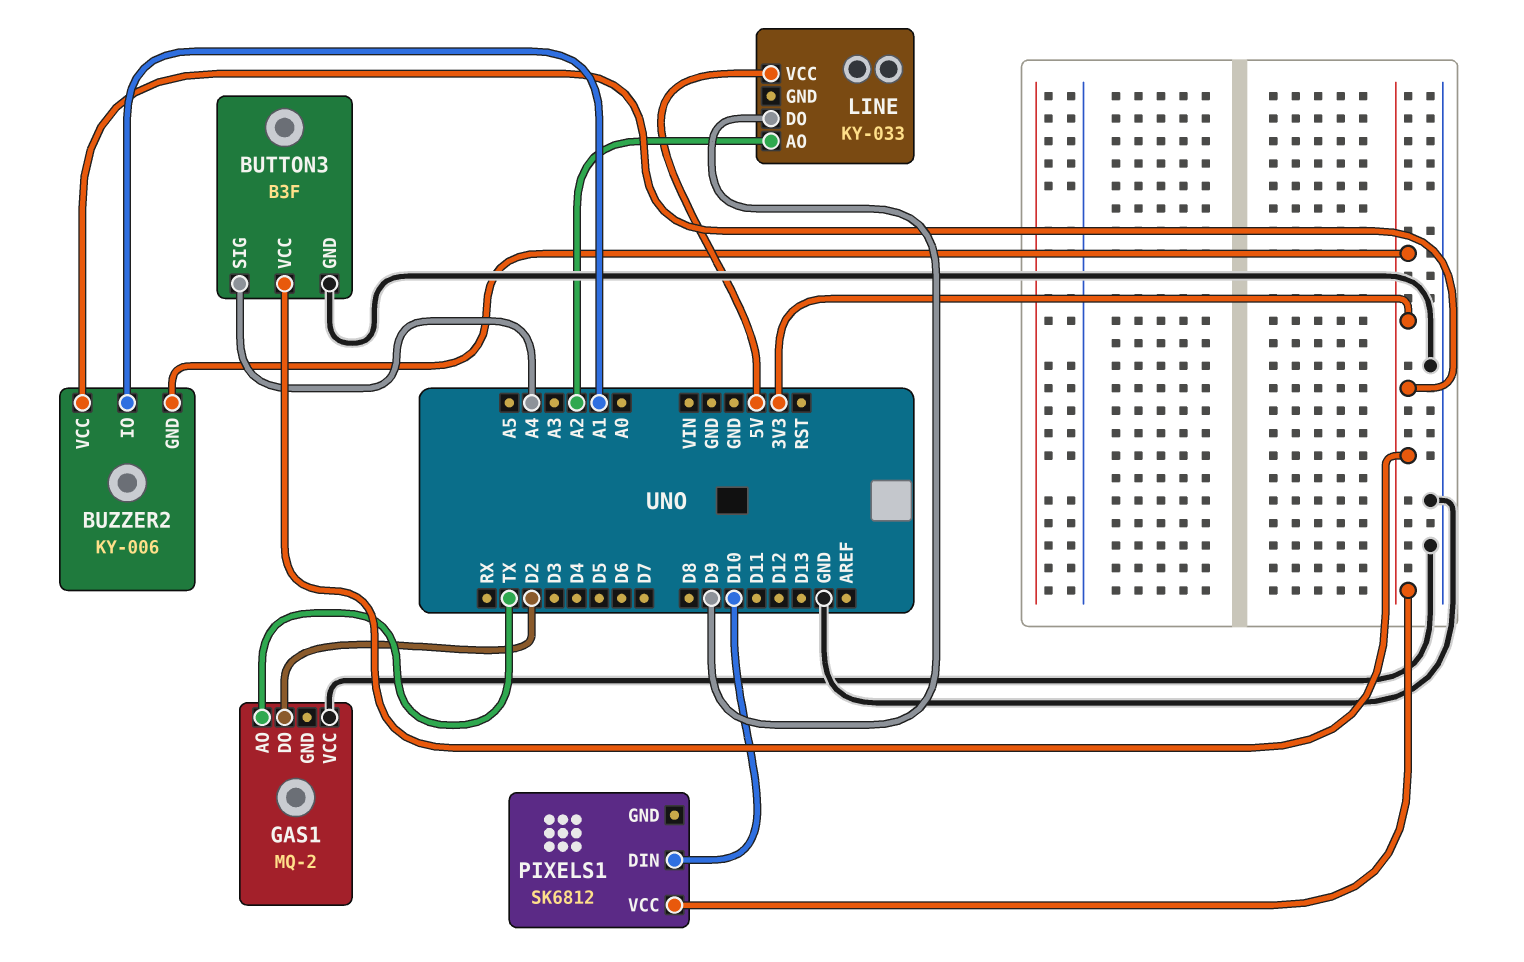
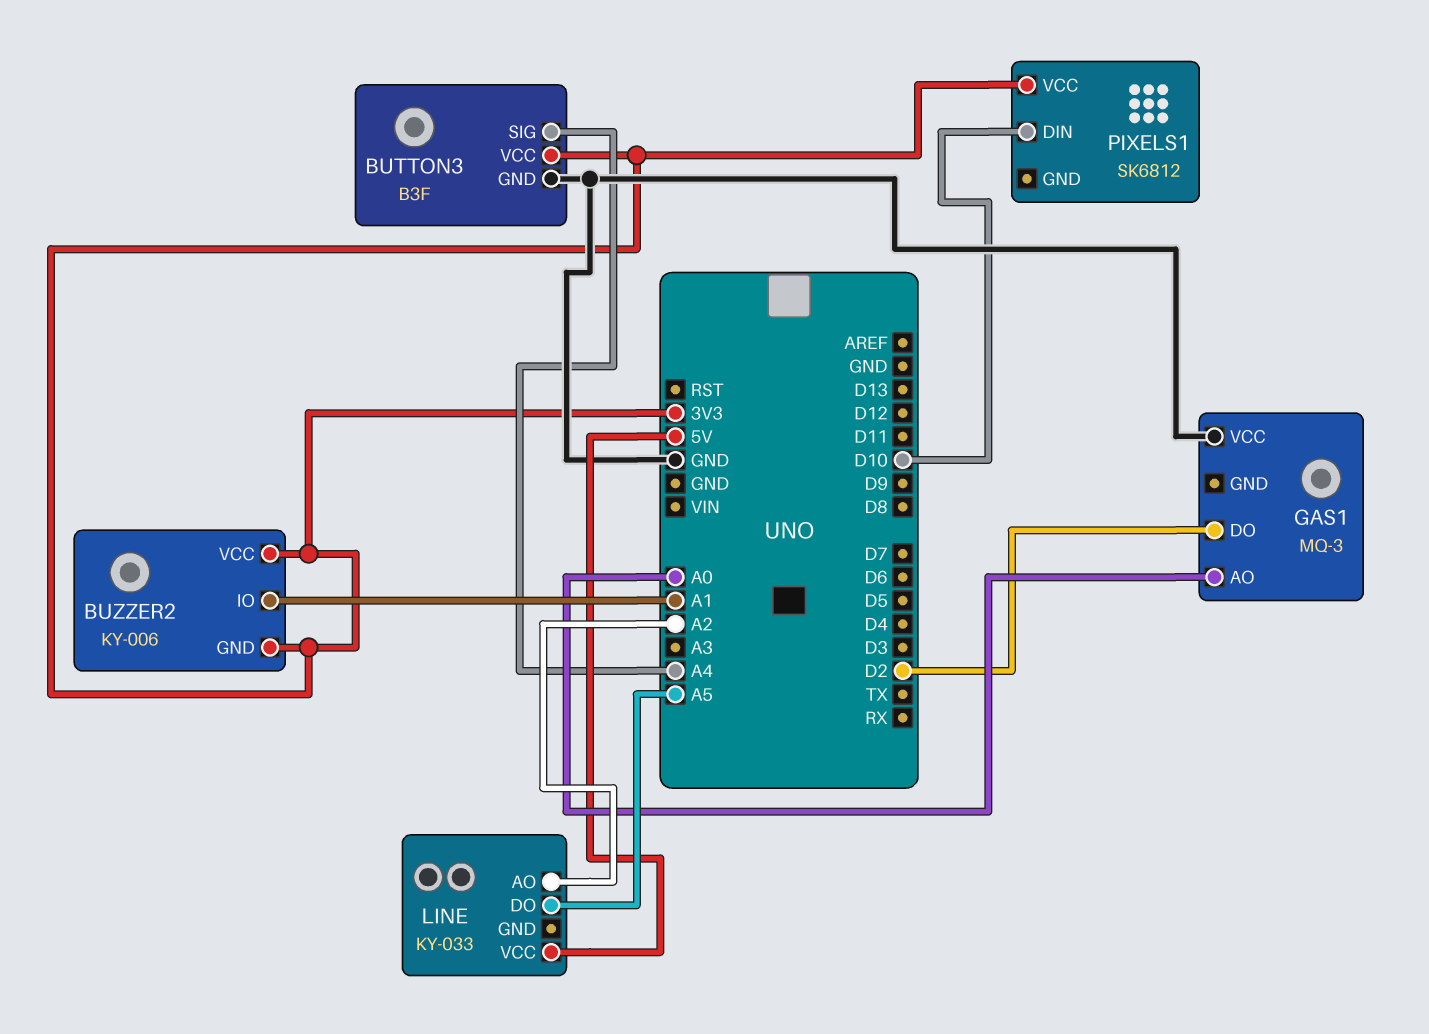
GAS1: MQ-2 -> MQ-3
GAS1 pin AO: TX -> A0
LINE pin DO: D9 -> A5

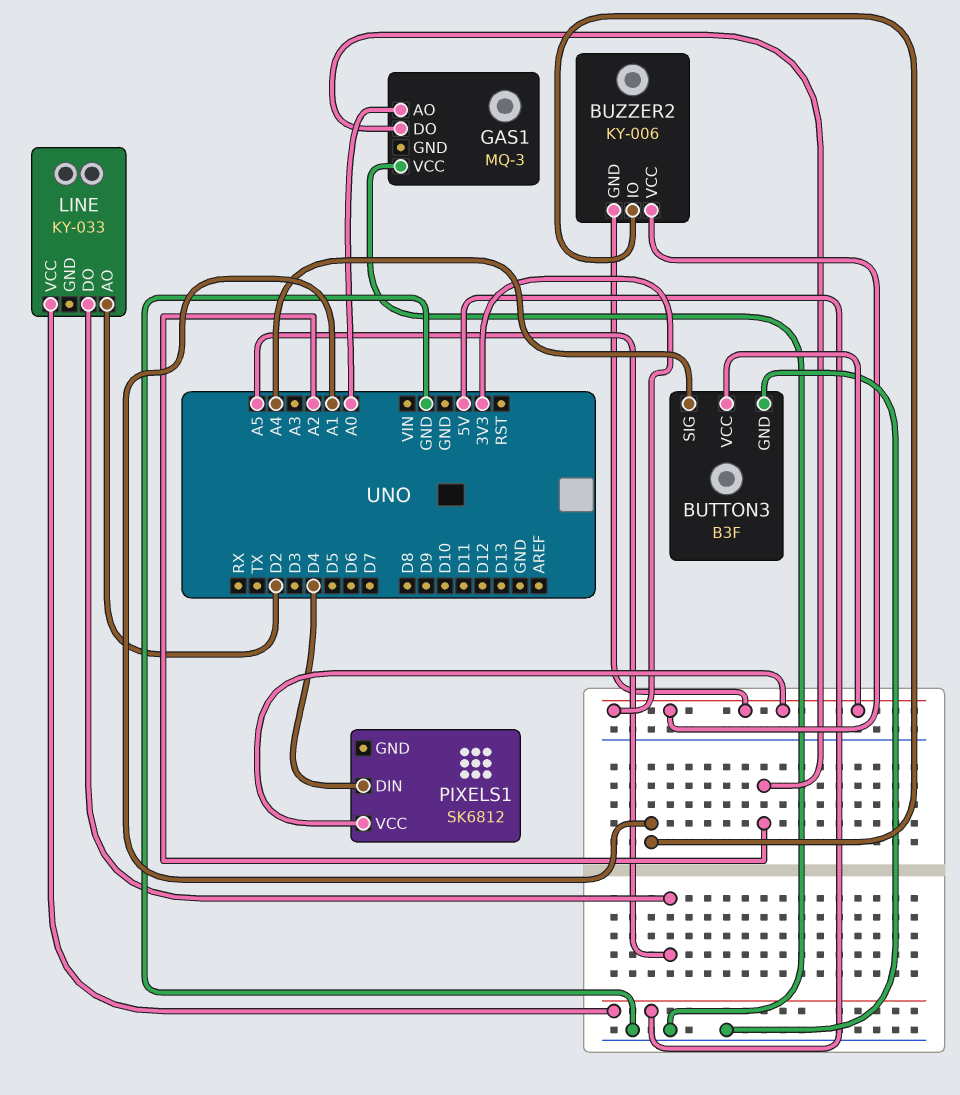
GAS1 pin DO: D2 -> A2
LINE pin AO: A2 -> D2
PIXELS1 pin DIN: D10 -> D4

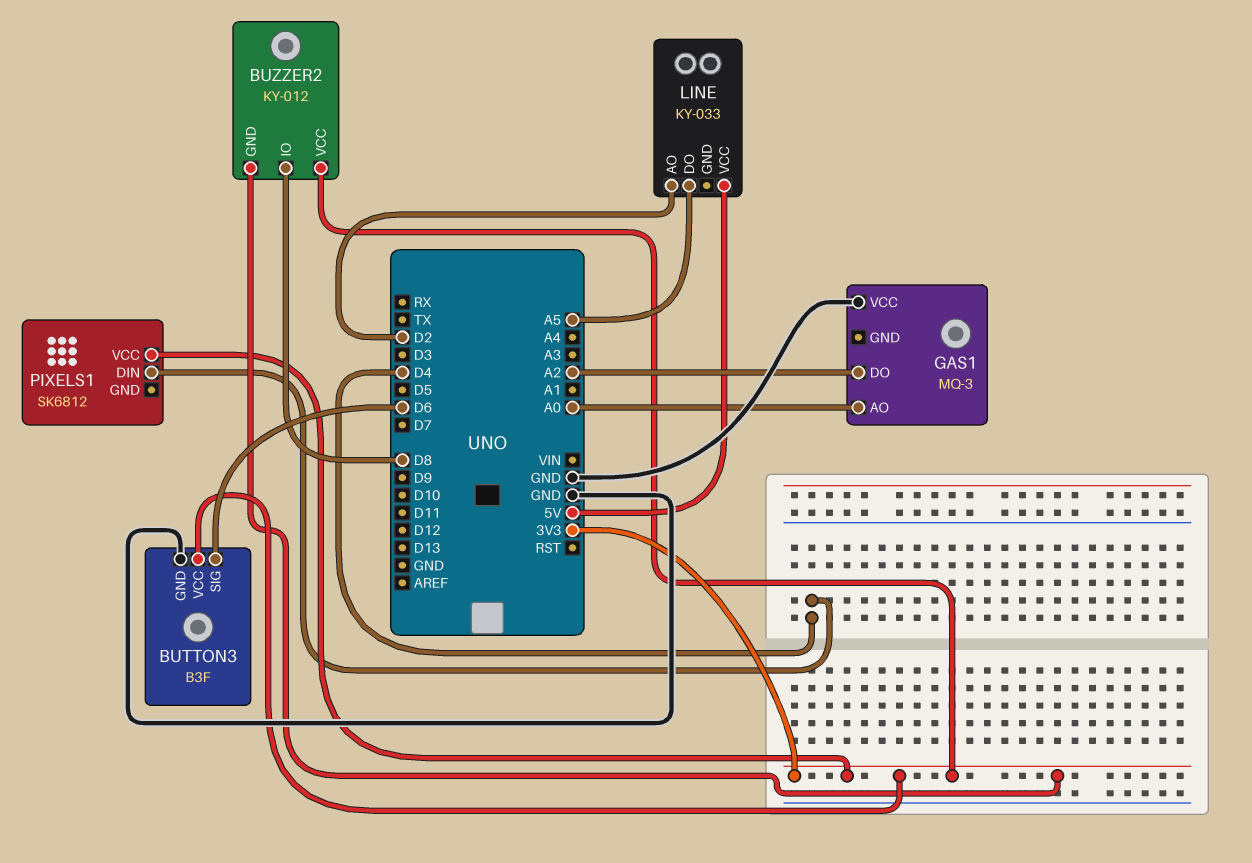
BUTTON3 pin SIG: A4 -> D6
BUZZER2: KY-006 -> KY-012
BUZZER2 pin IO: A1 -> D8

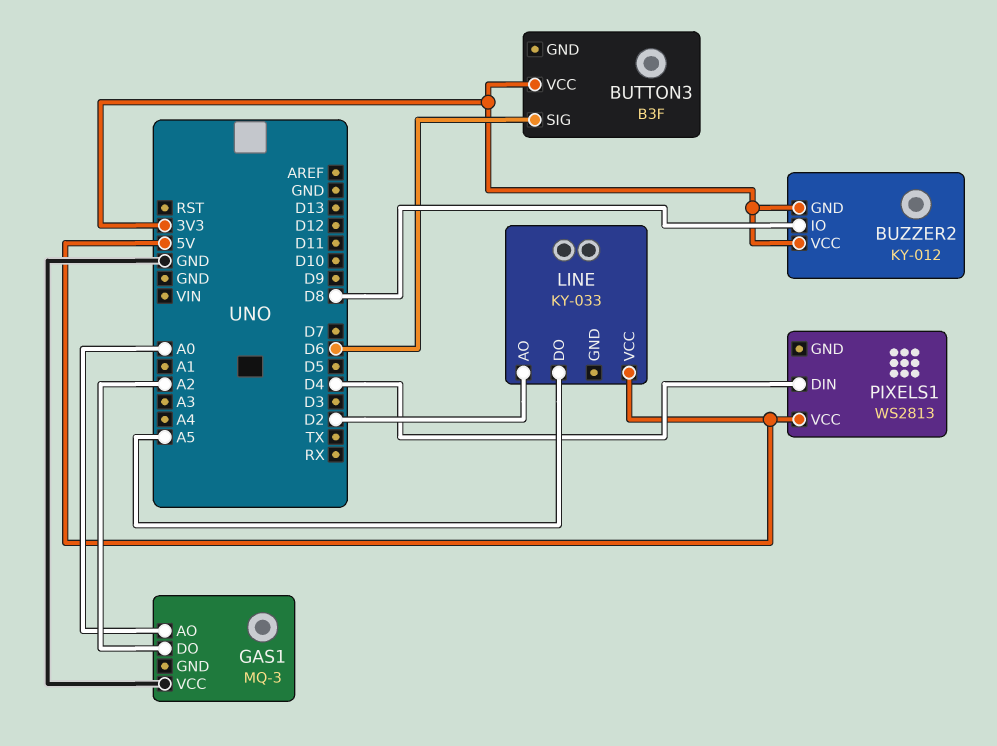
BUTTON3 pin GND: GND -> none
PIXELS1: SK6812 -> WS2813
PIXELS1 pin VCC: 3V3 -> 5V

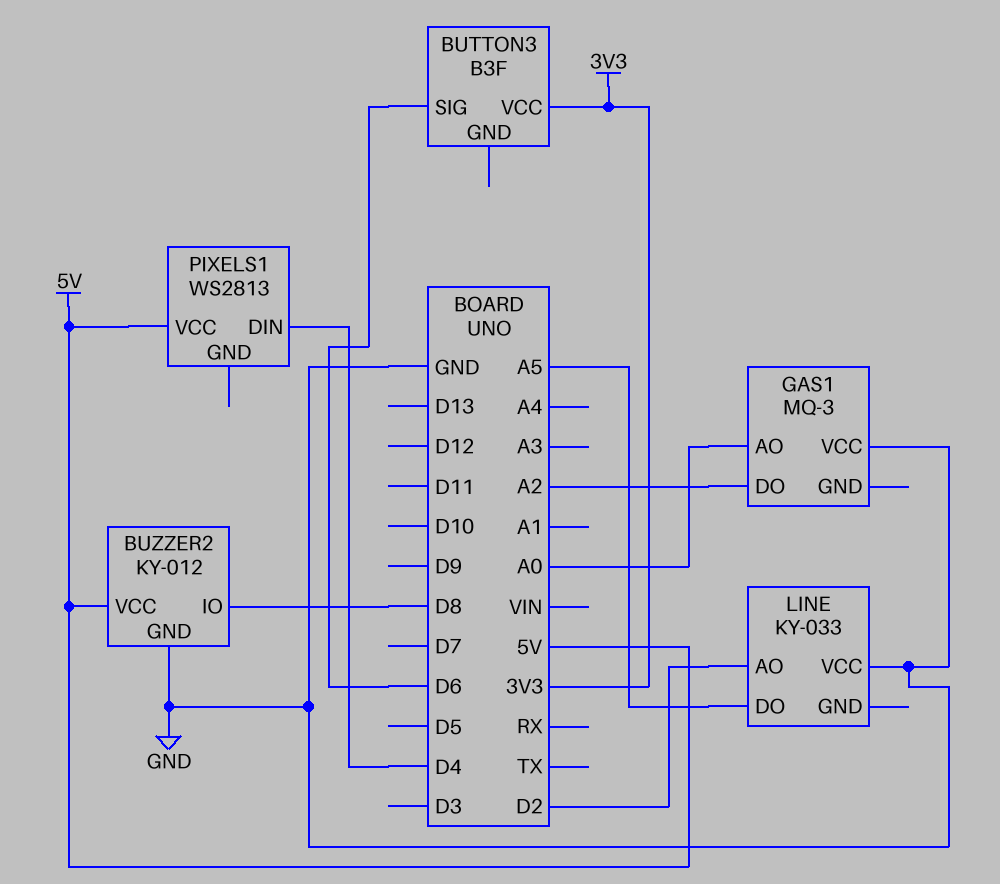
BUZZER2 pin GND: 3V3 -> GND
BUZZER2 pin VCC: 3V3 -> 5V
LINE pin VCC: 5V -> GND

